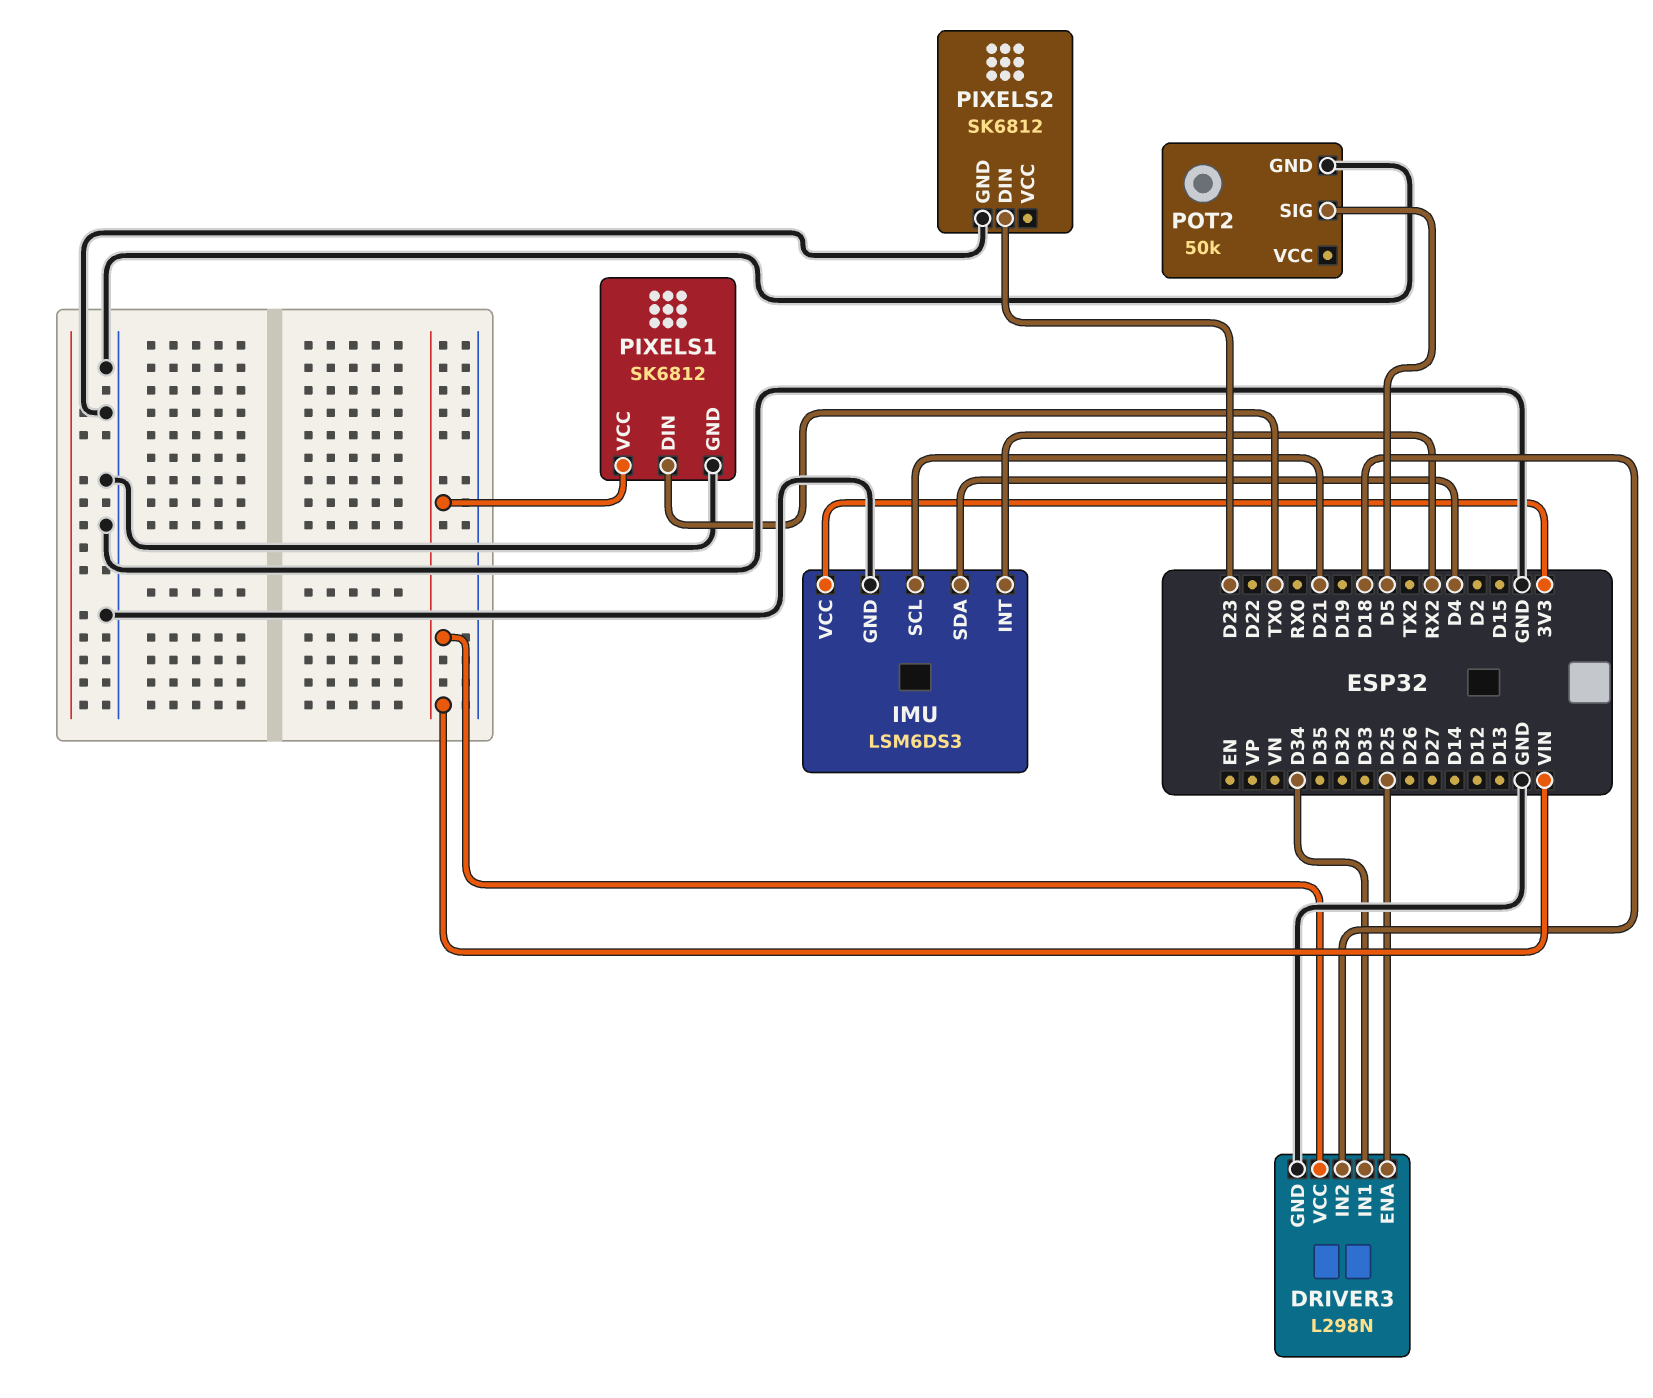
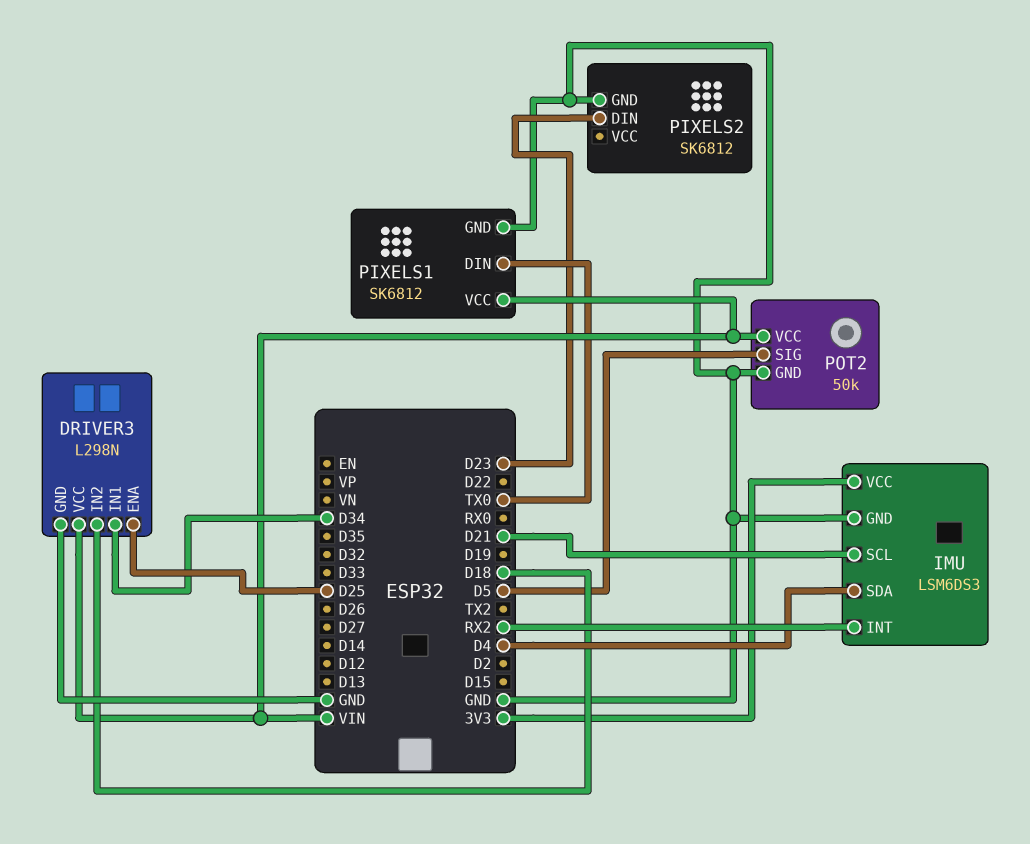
POT2 pin VCC: none -> VIN

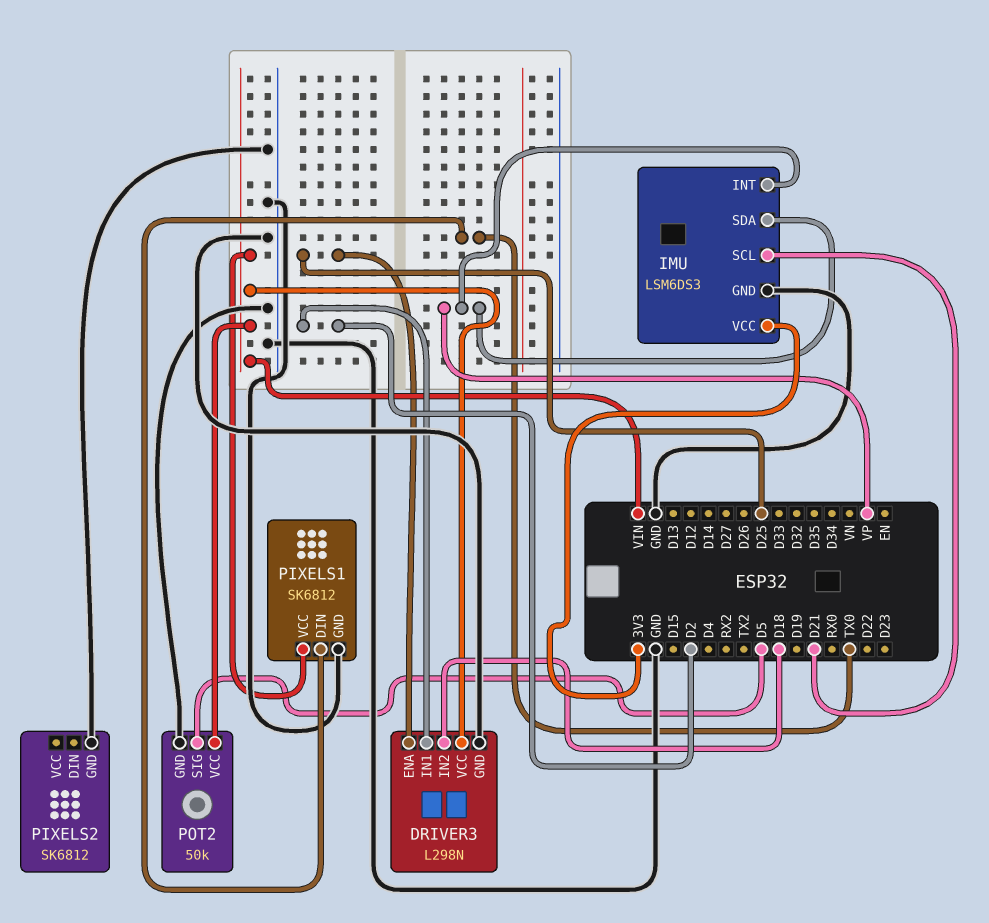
DRIVER3 pin IN1: D34 -> D2
IMU pin INT: RX2 -> VP
IMU pin SDA: D4 -> VP
PIXELS2 pin DIN: D23 -> none

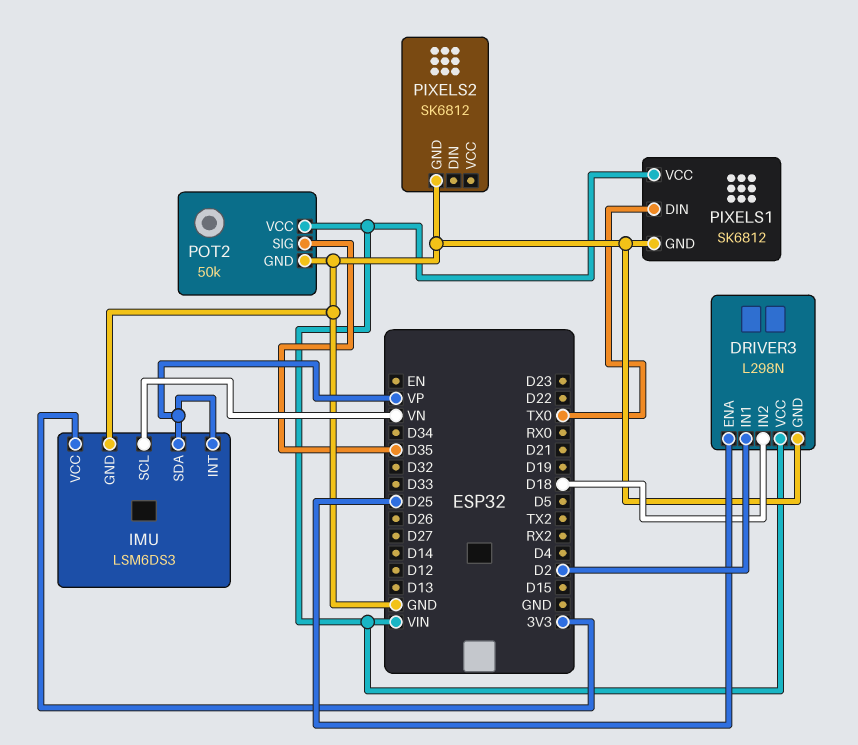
IMU pin SCL: D21 -> VN
POT2 pin SIG: D5 -> D35

